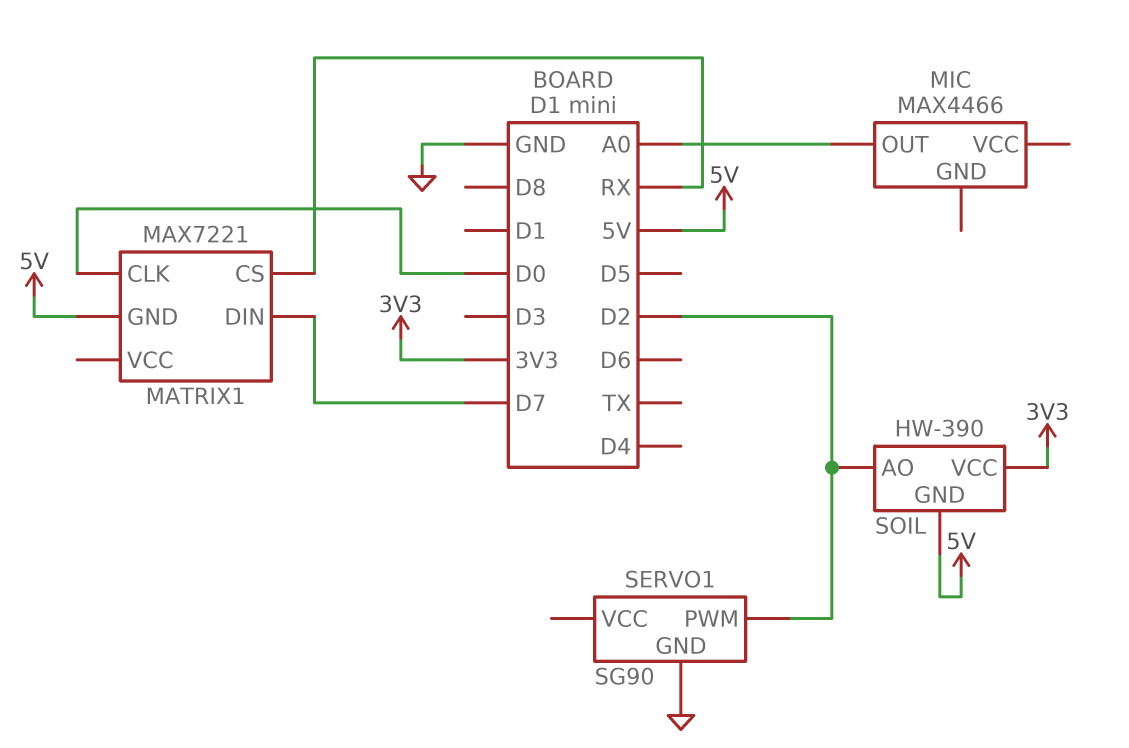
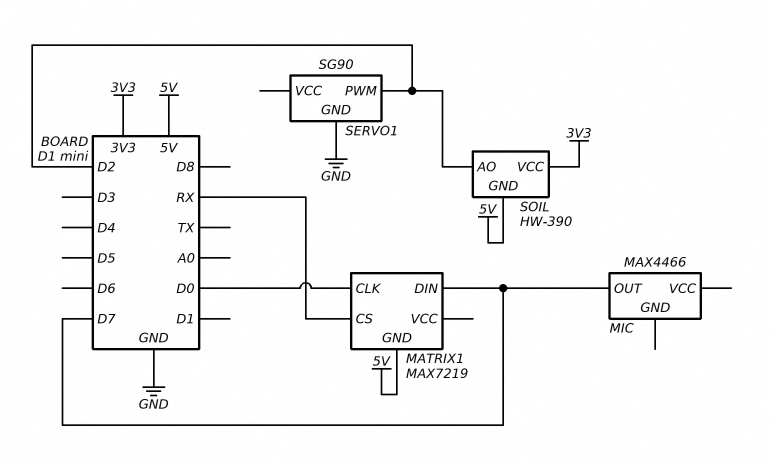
MATRIX1: MAX7221 -> MAX7219
MIC pin OUT: A0 -> D7

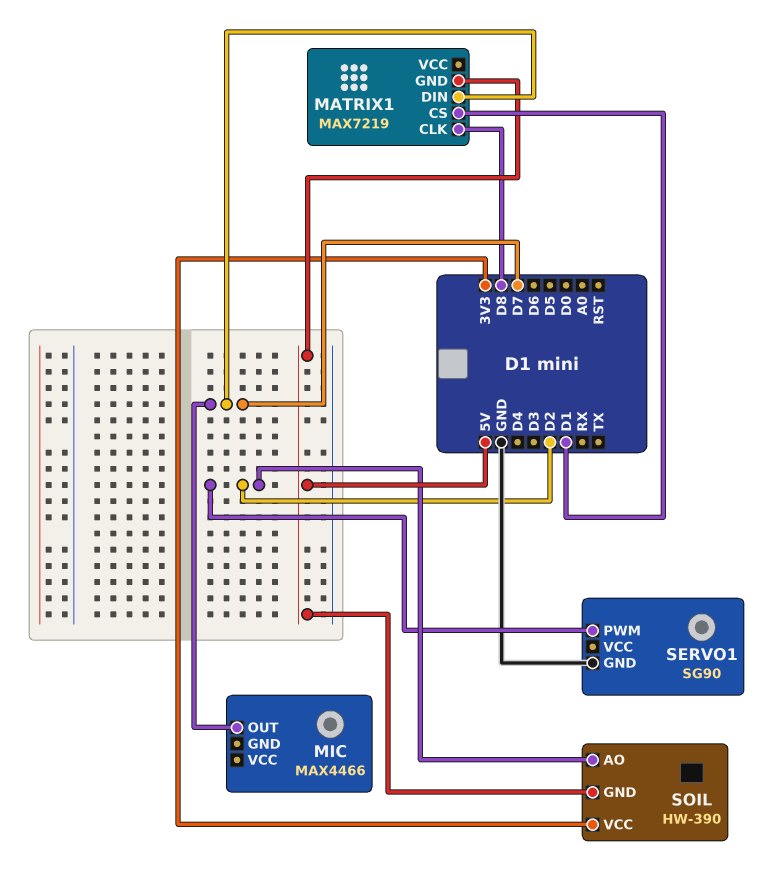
MATRIX1 pin CLK: D0 -> D8
MATRIX1 pin CS: RX -> D1

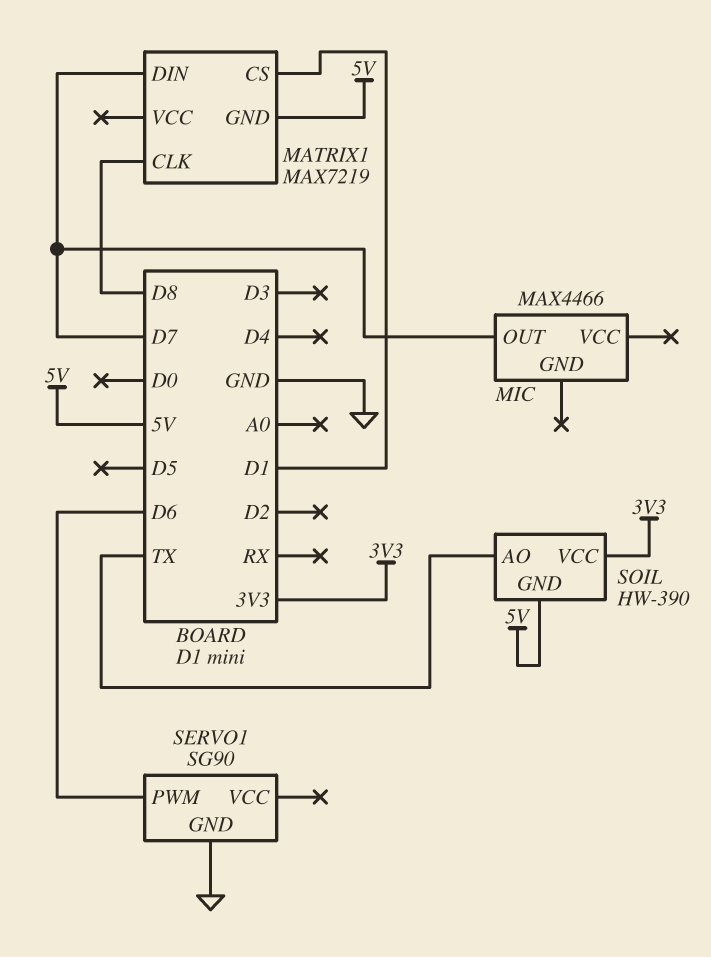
SERVO1 pin PWM: D2 -> D6
SOIL pin AO: D2 -> TX

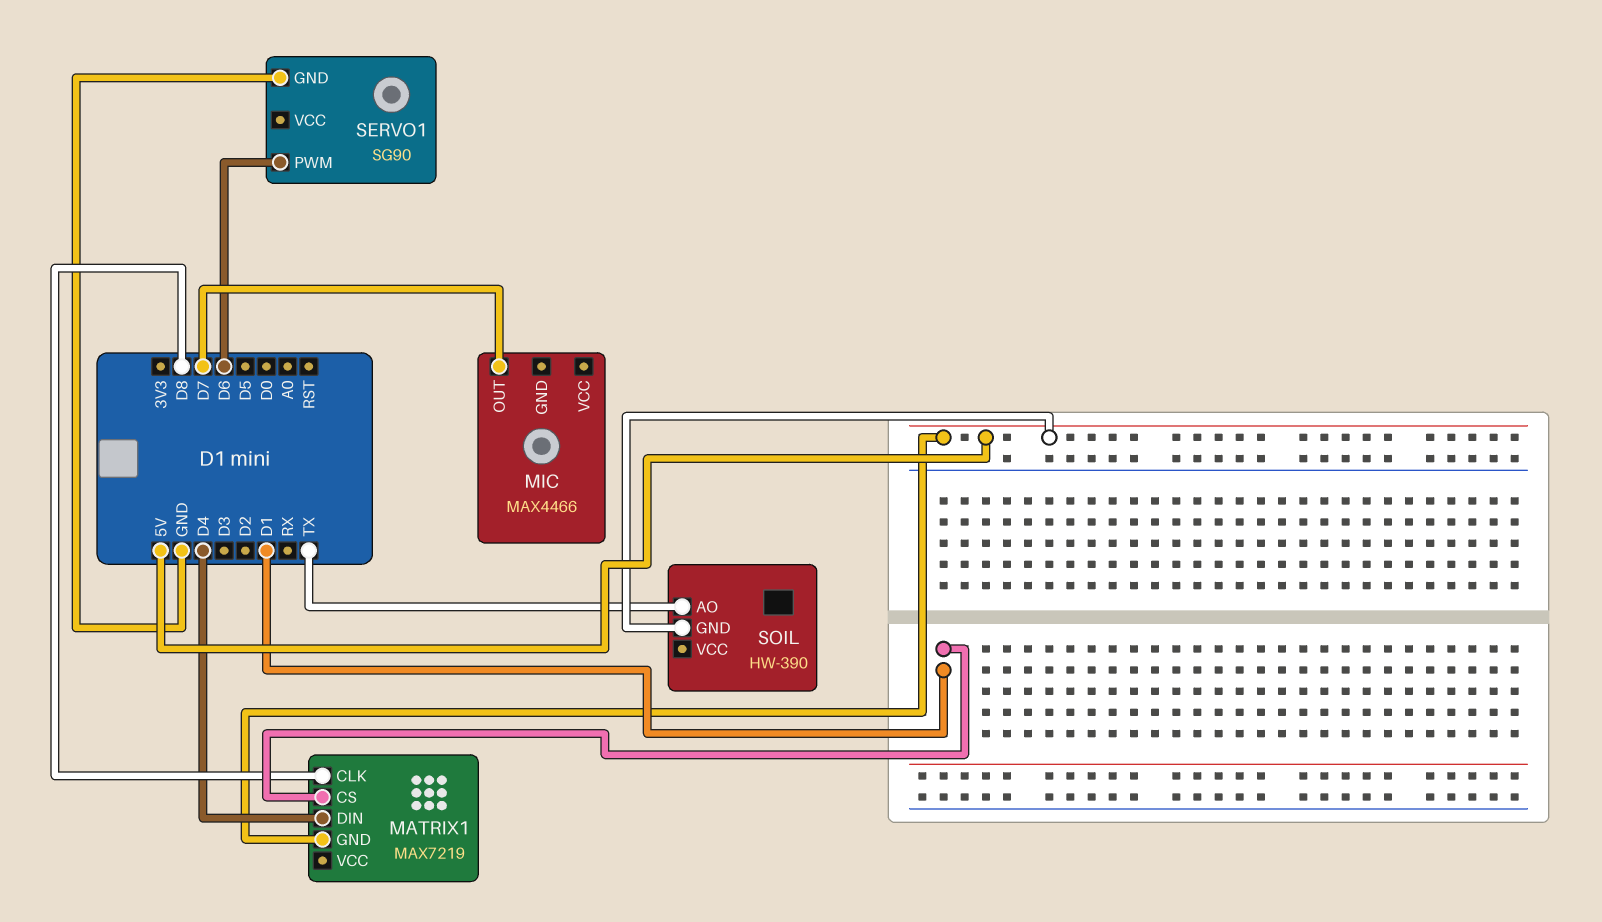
MATRIX1 pin DIN: D7 -> D4
SOIL pin VCC: 3V3 -> none

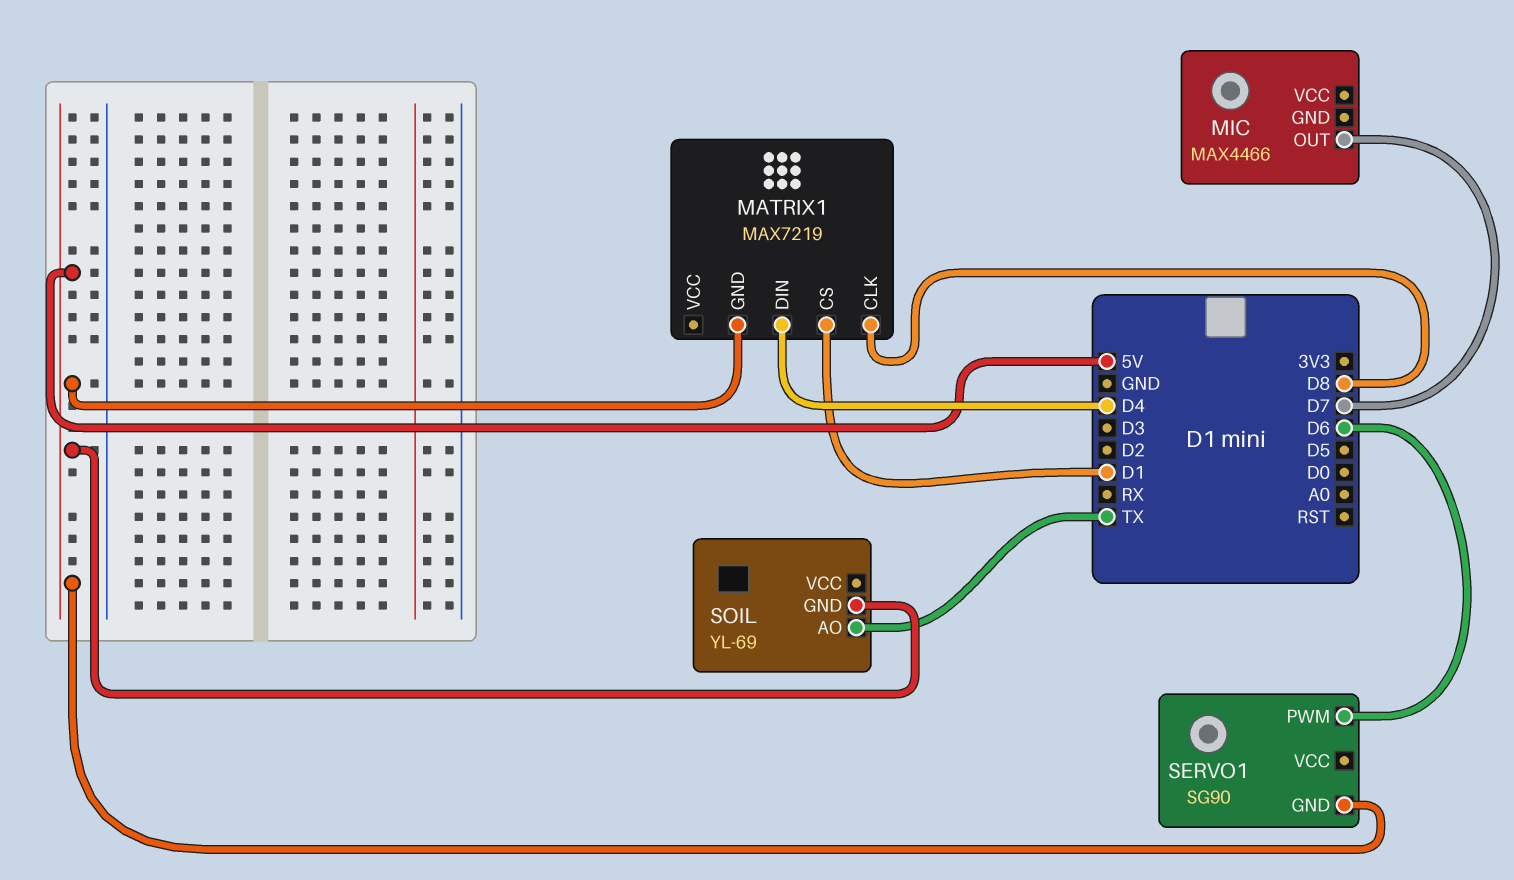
SERVO1 pin GND: GND -> 5V
SOIL: HW-390 -> YL-69

